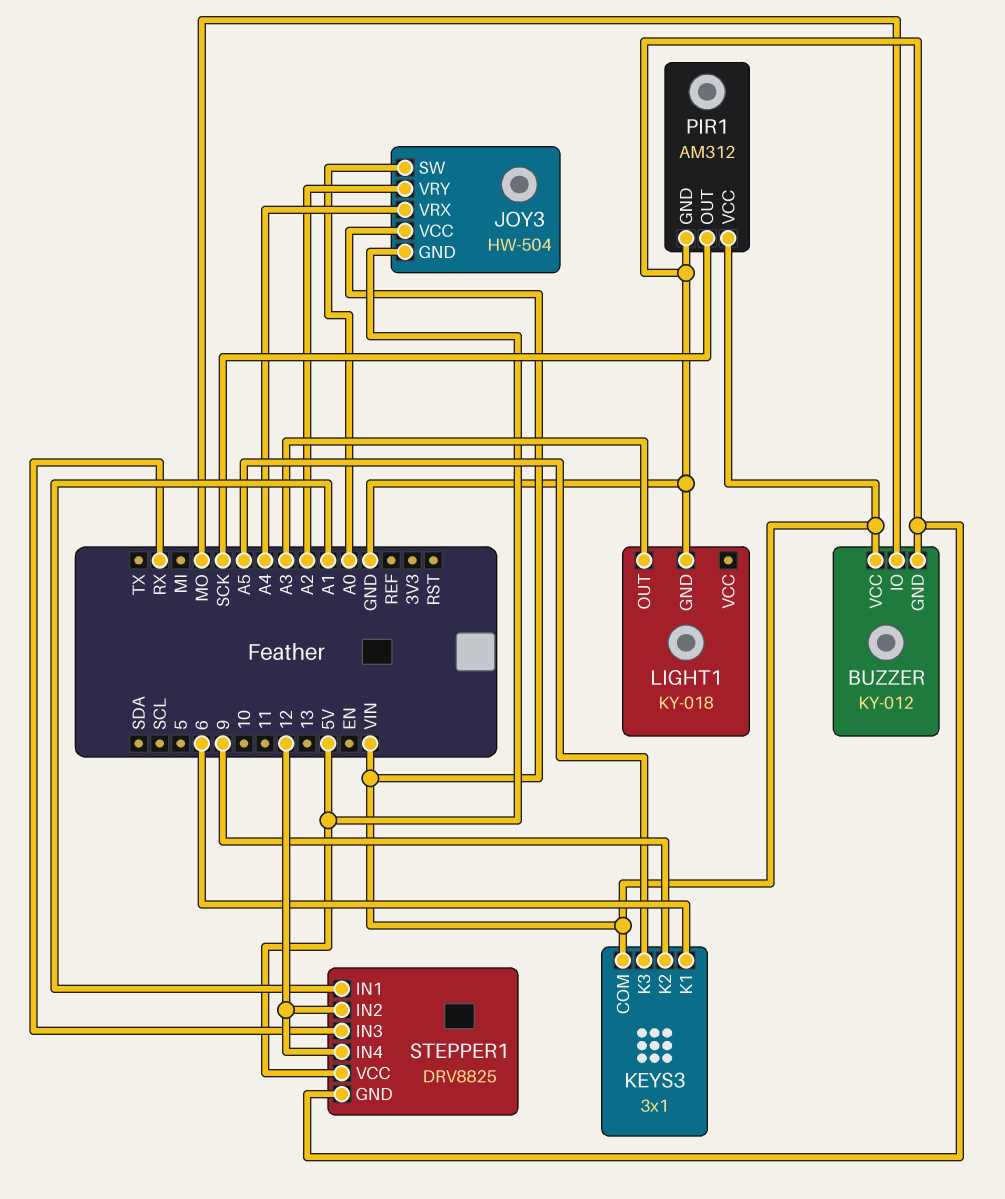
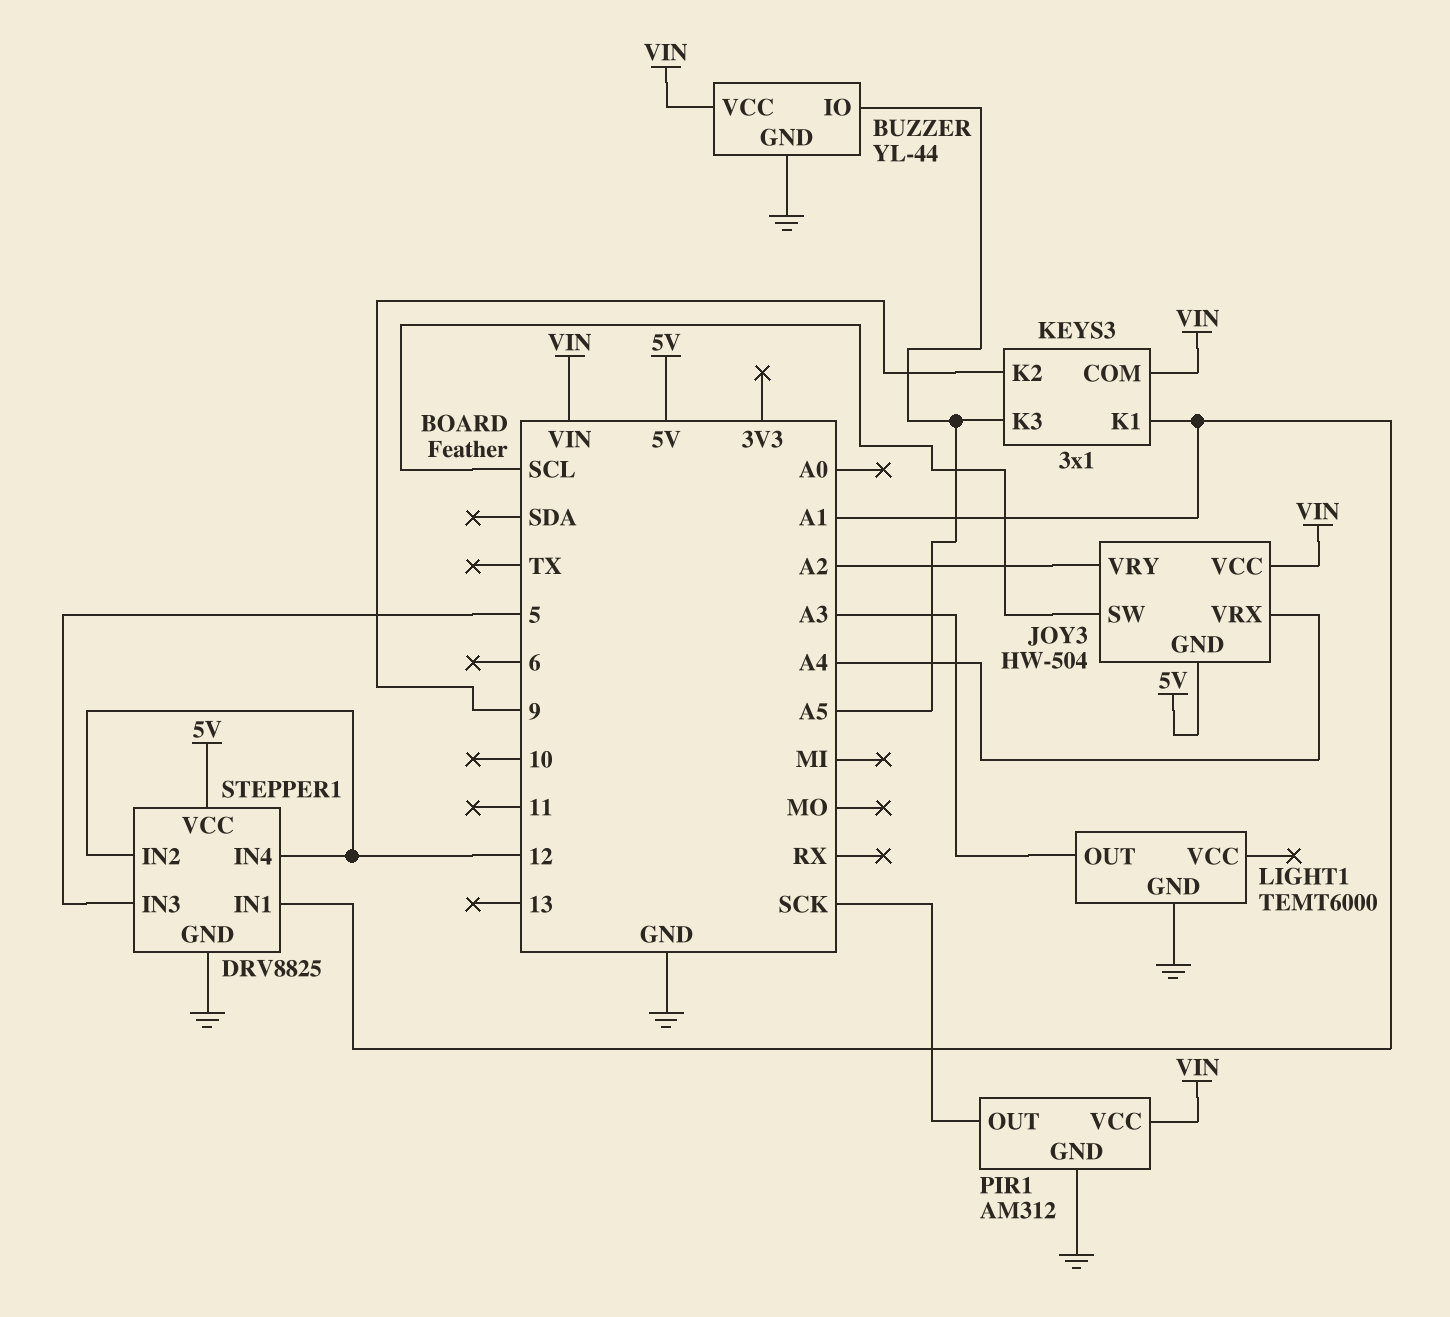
BUZZER: KY-012 -> YL-44
BUZZER pin IO: MO -> A5
JOY3 pin SW: A0 -> SCL
KEYS3 pin K1: 6 -> A1
LIGHT1: KY-018 -> TEMT6000
STEPPER1 pin IN3: RX -> 5

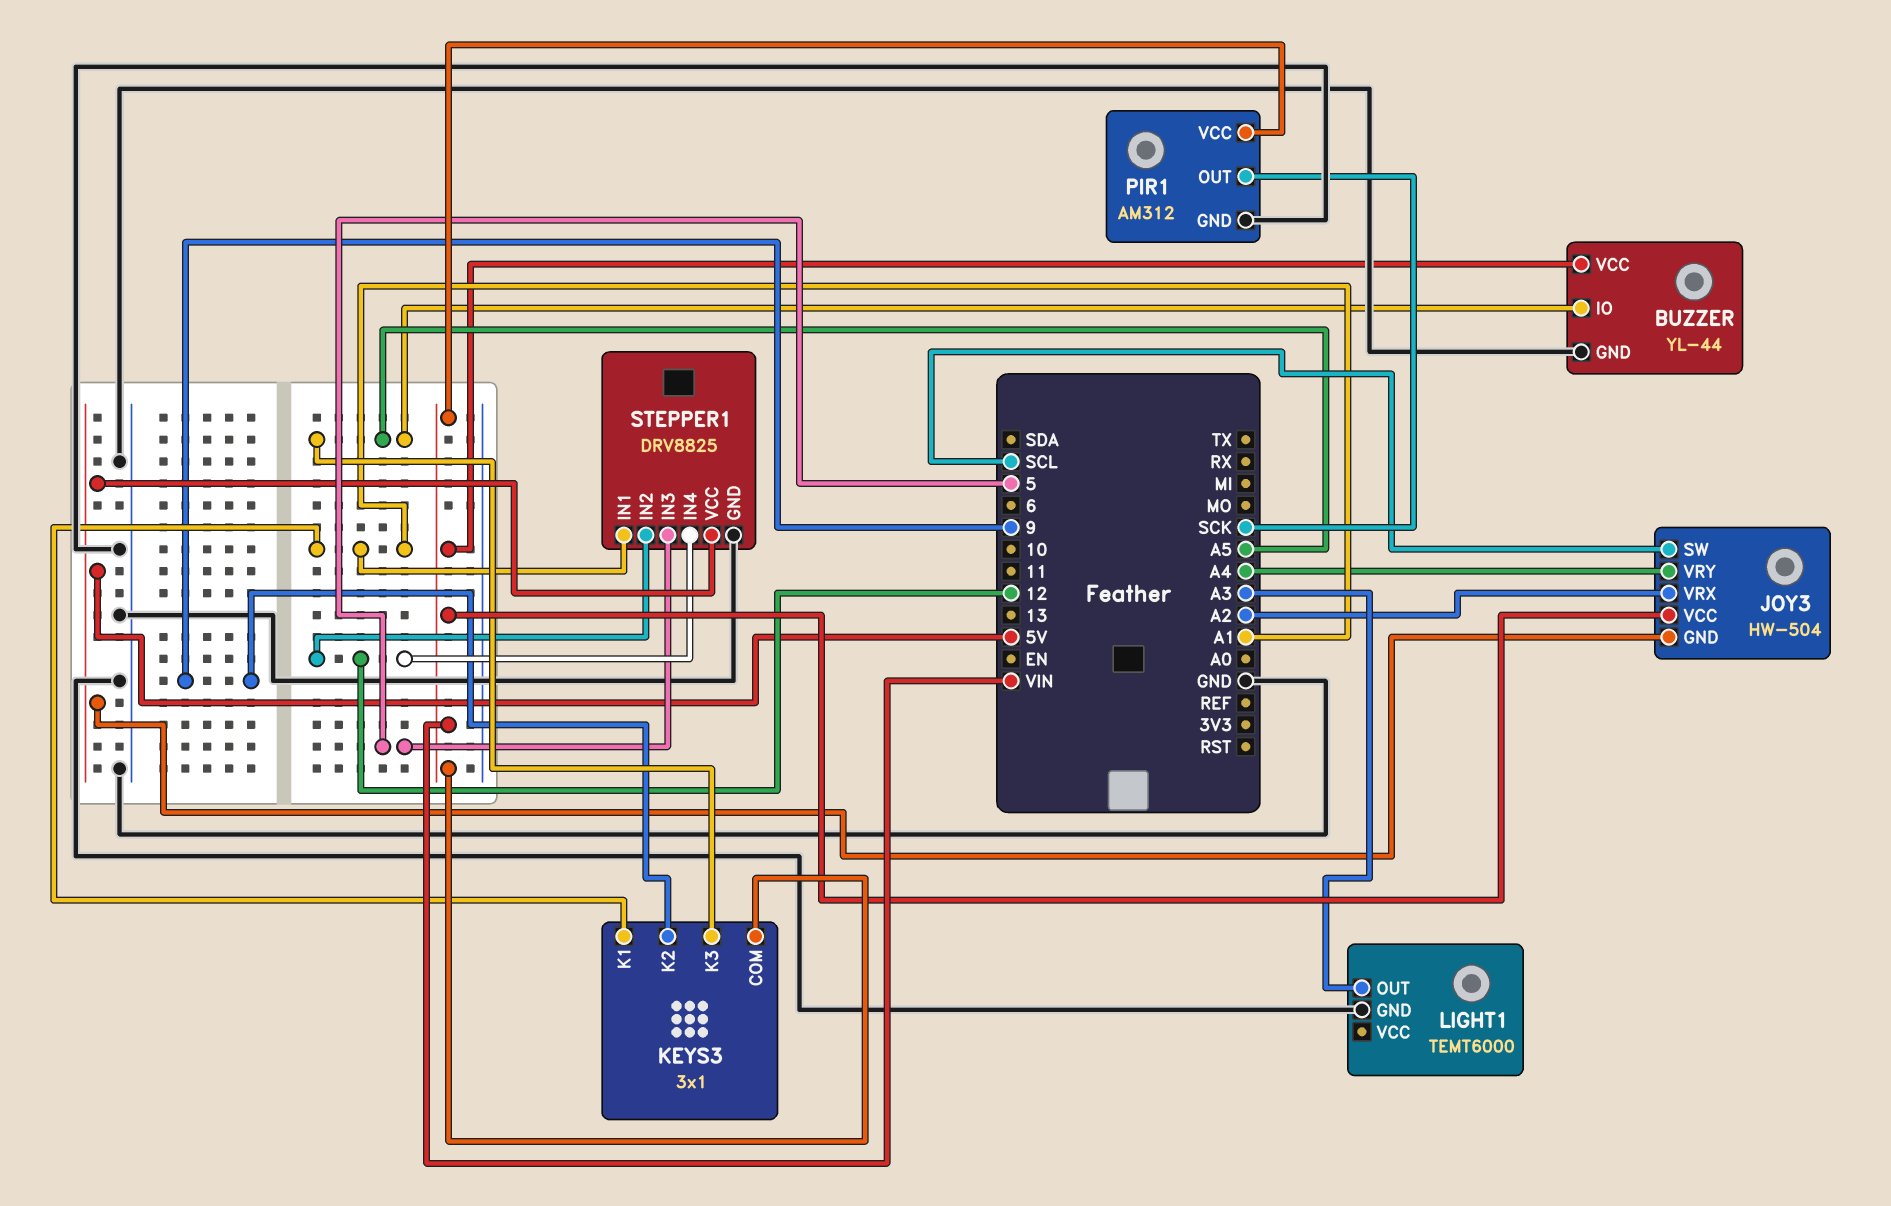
JOY3 pin VRX: A4 -> A2
JOY3 pin VRY: A2 -> A4

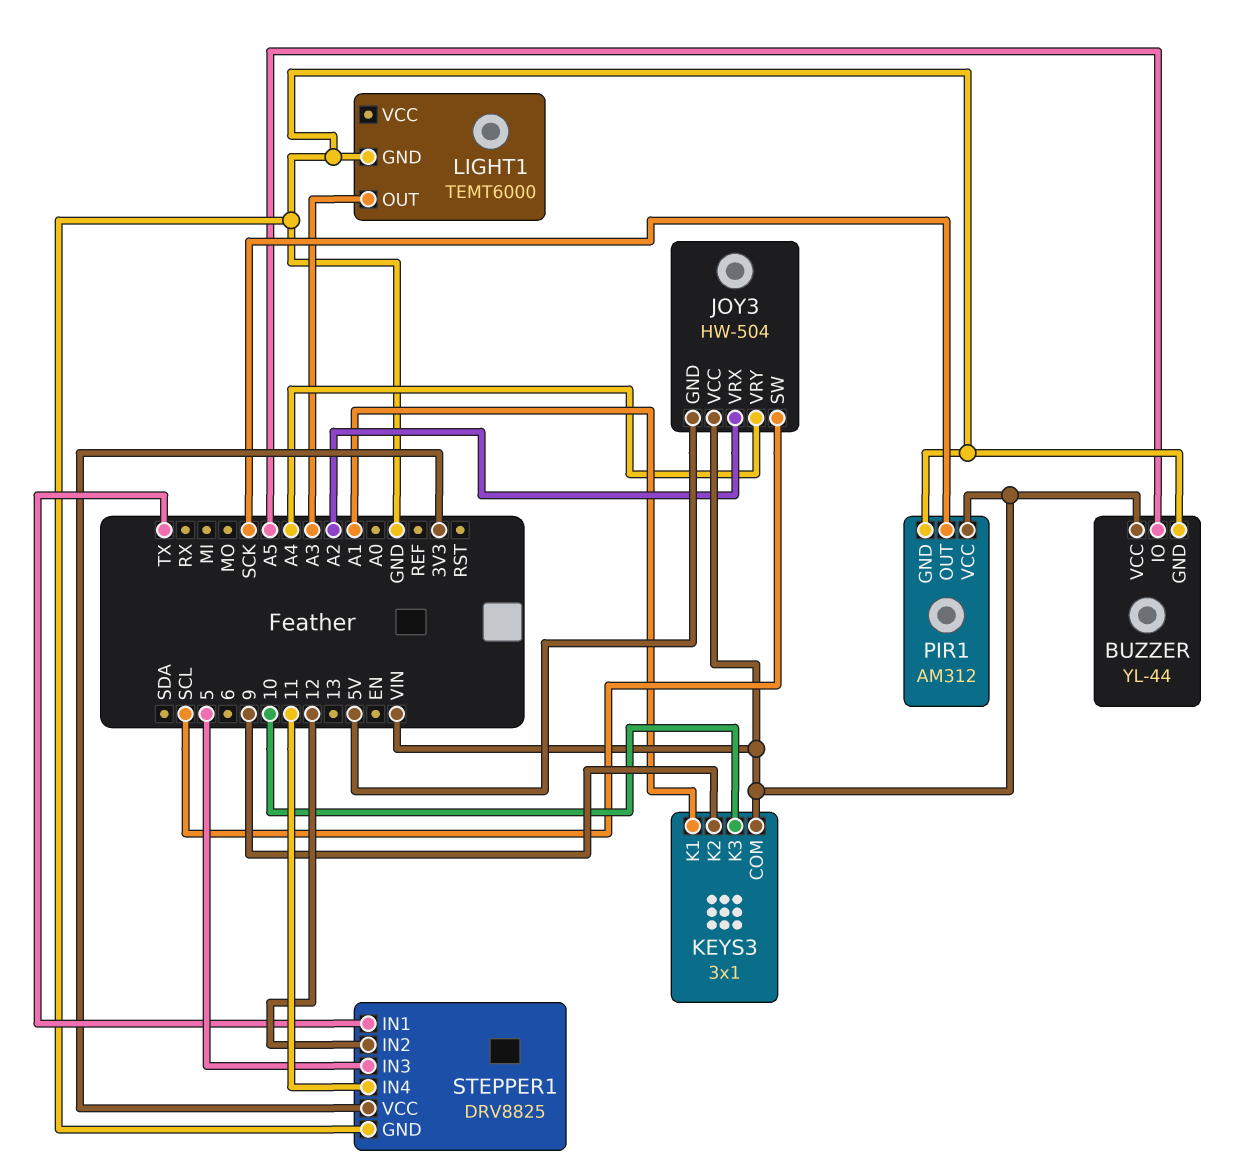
KEYS3 pin K3: A5 -> 10
STEPPER1 pin IN1: A1 -> TX
STEPPER1 pin IN4: 12 -> 11
STEPPER1 pin VCC: 5V -> 3V3

